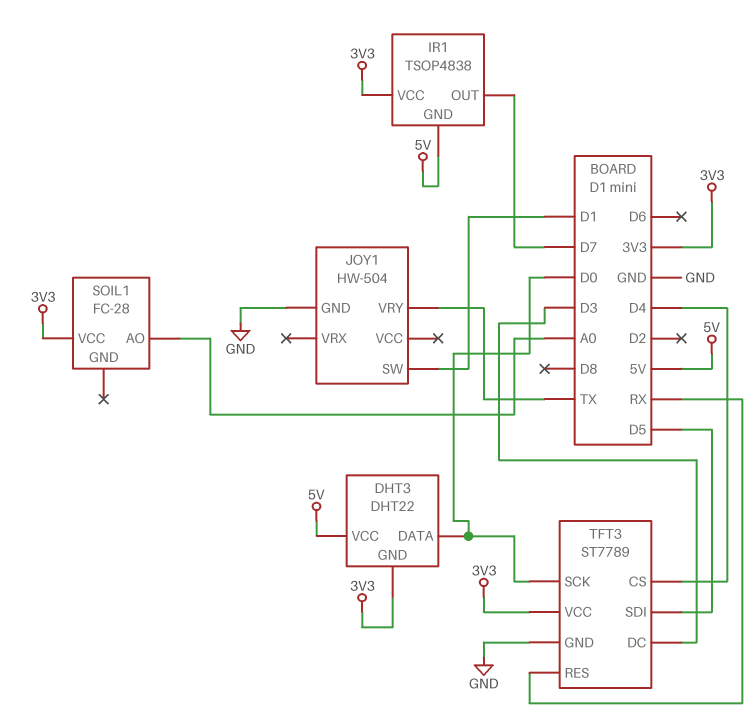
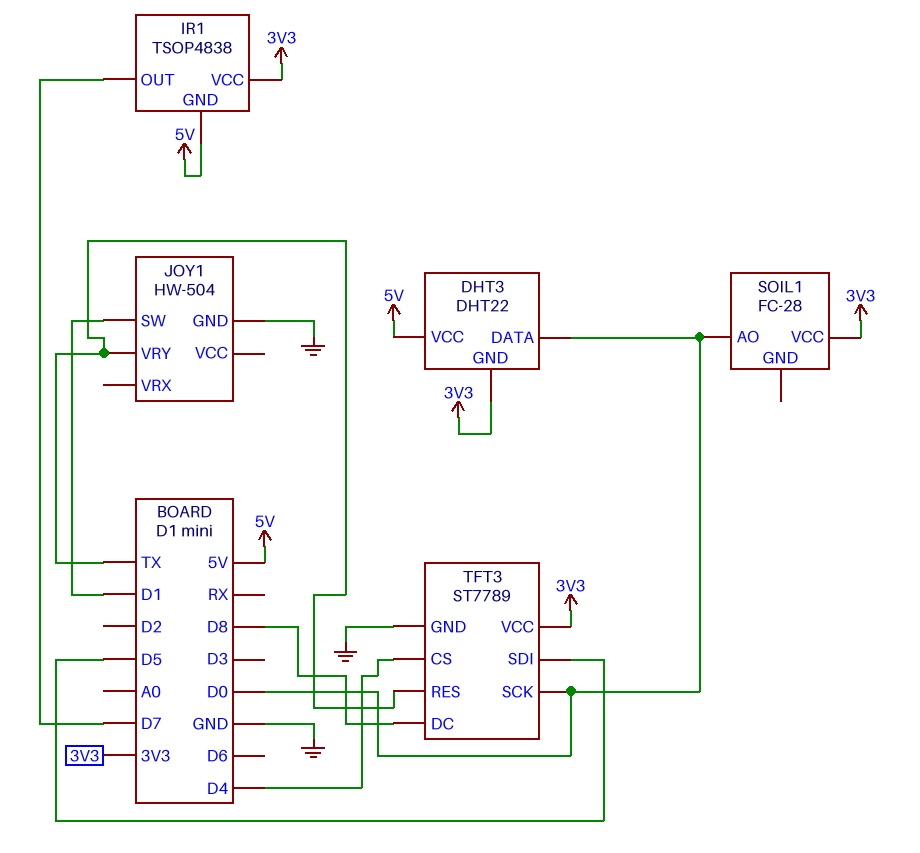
SOIL1 pin AO: A0 -> D0
TFT3 pin DC: D3 -> D8
TFT3 pin RES: RX -> TX

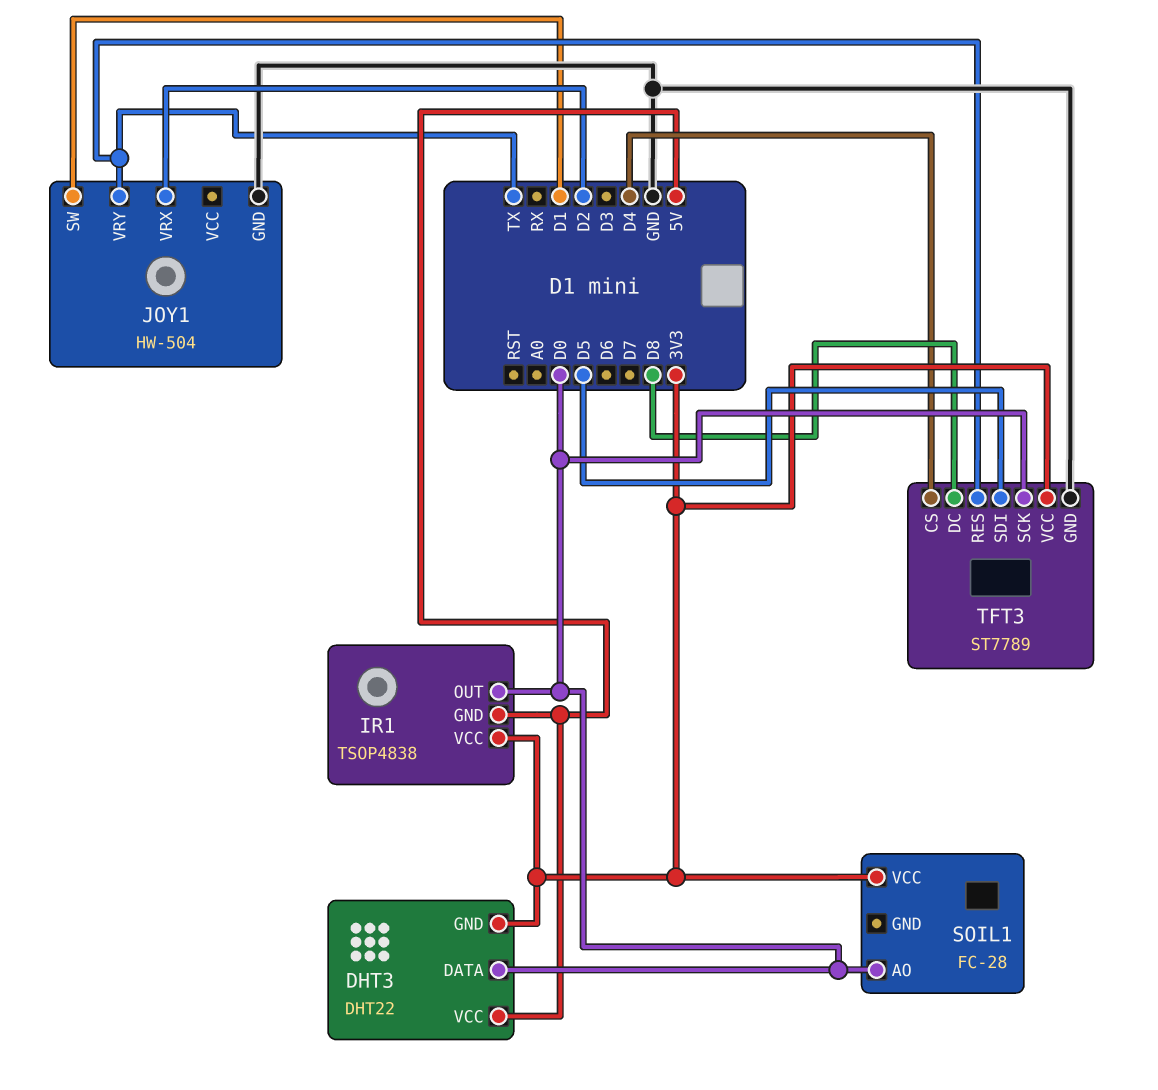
IR1 pin OUT: D7 -> D0
JOY1 pin VRX: none -> D2

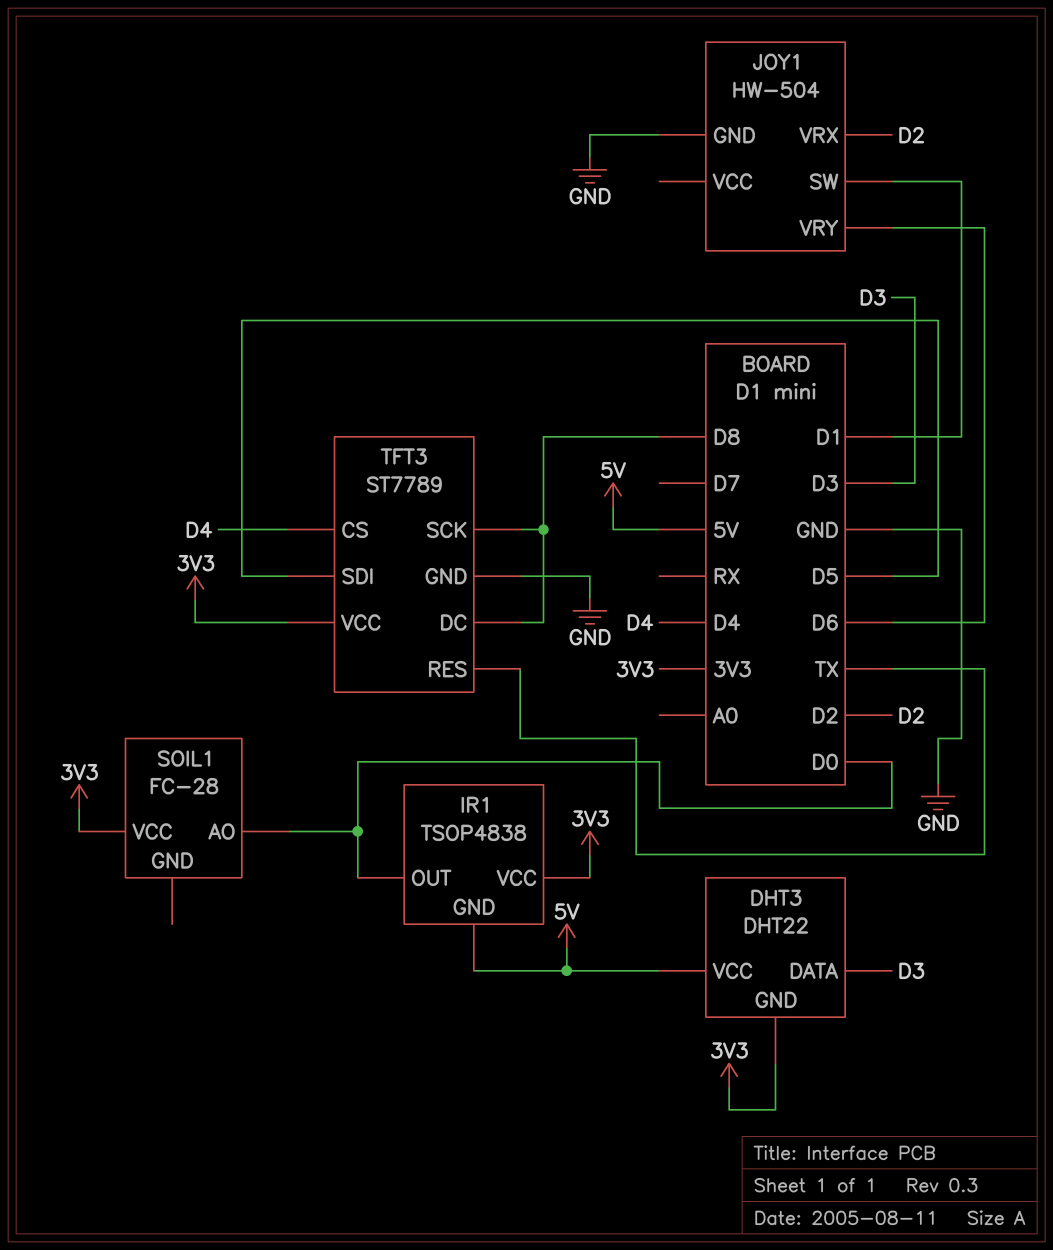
DHT3 pin DATA: D0 -> D3
JOY1 pin VRY: TX -> D6
TFT3 pin SCK: D0 -> D8

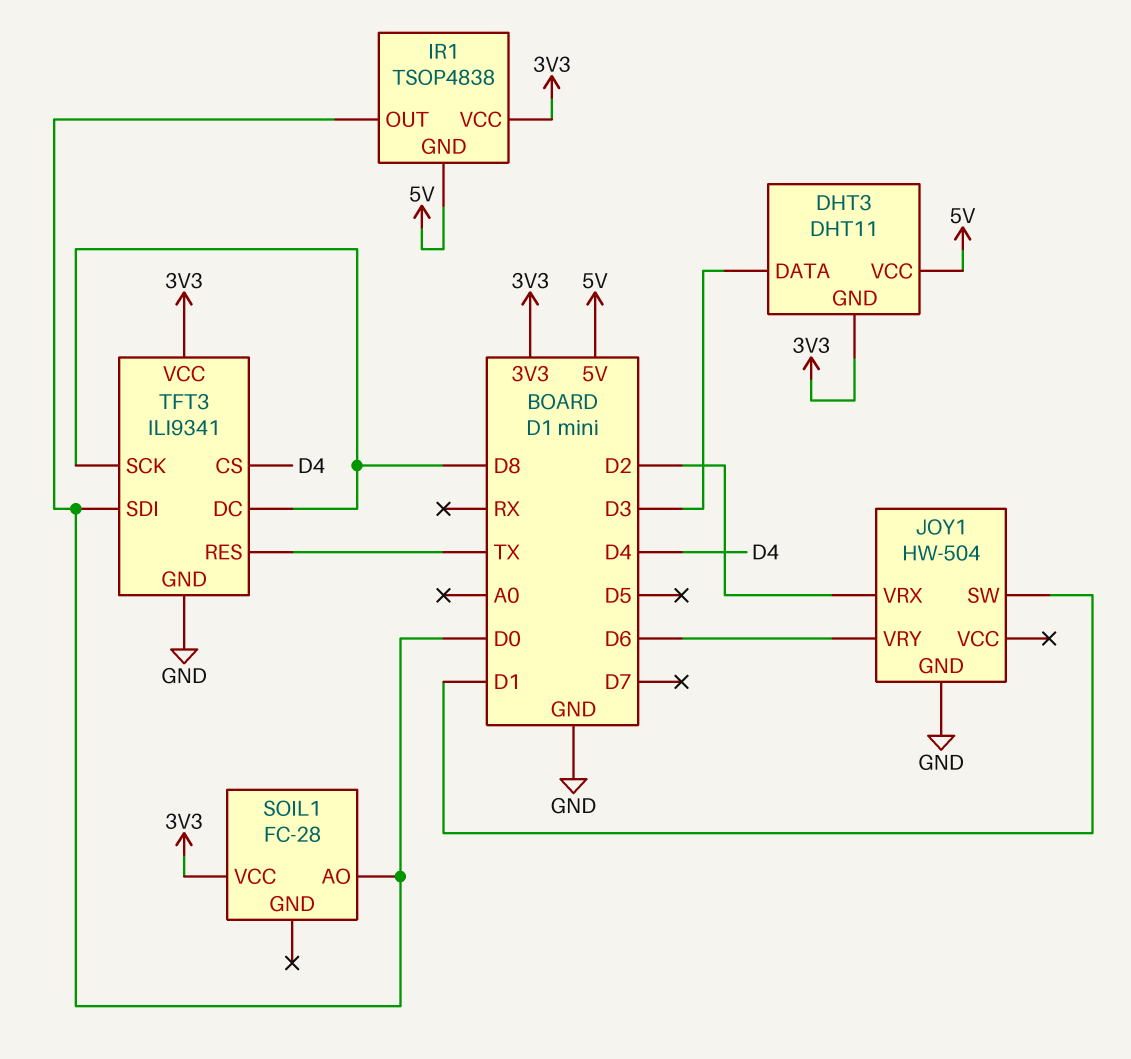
DHT3: DHT22 -> DHT11
TFT3: ST7789 -> ILI9341
TFT3 pin SDI: D5 -> D0

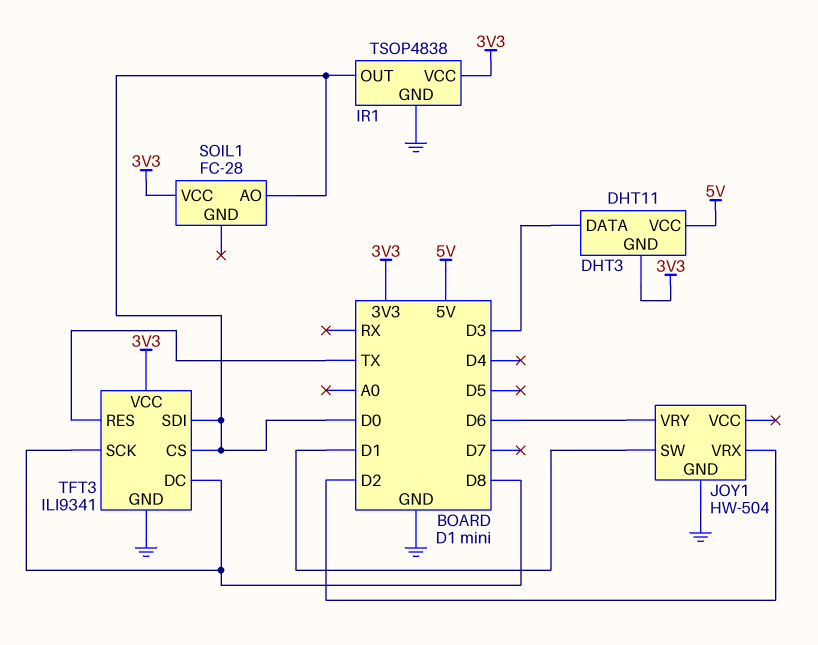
IR1 pin GND: 5V -> GND
TFT3 pin CS: D4 -> D0

